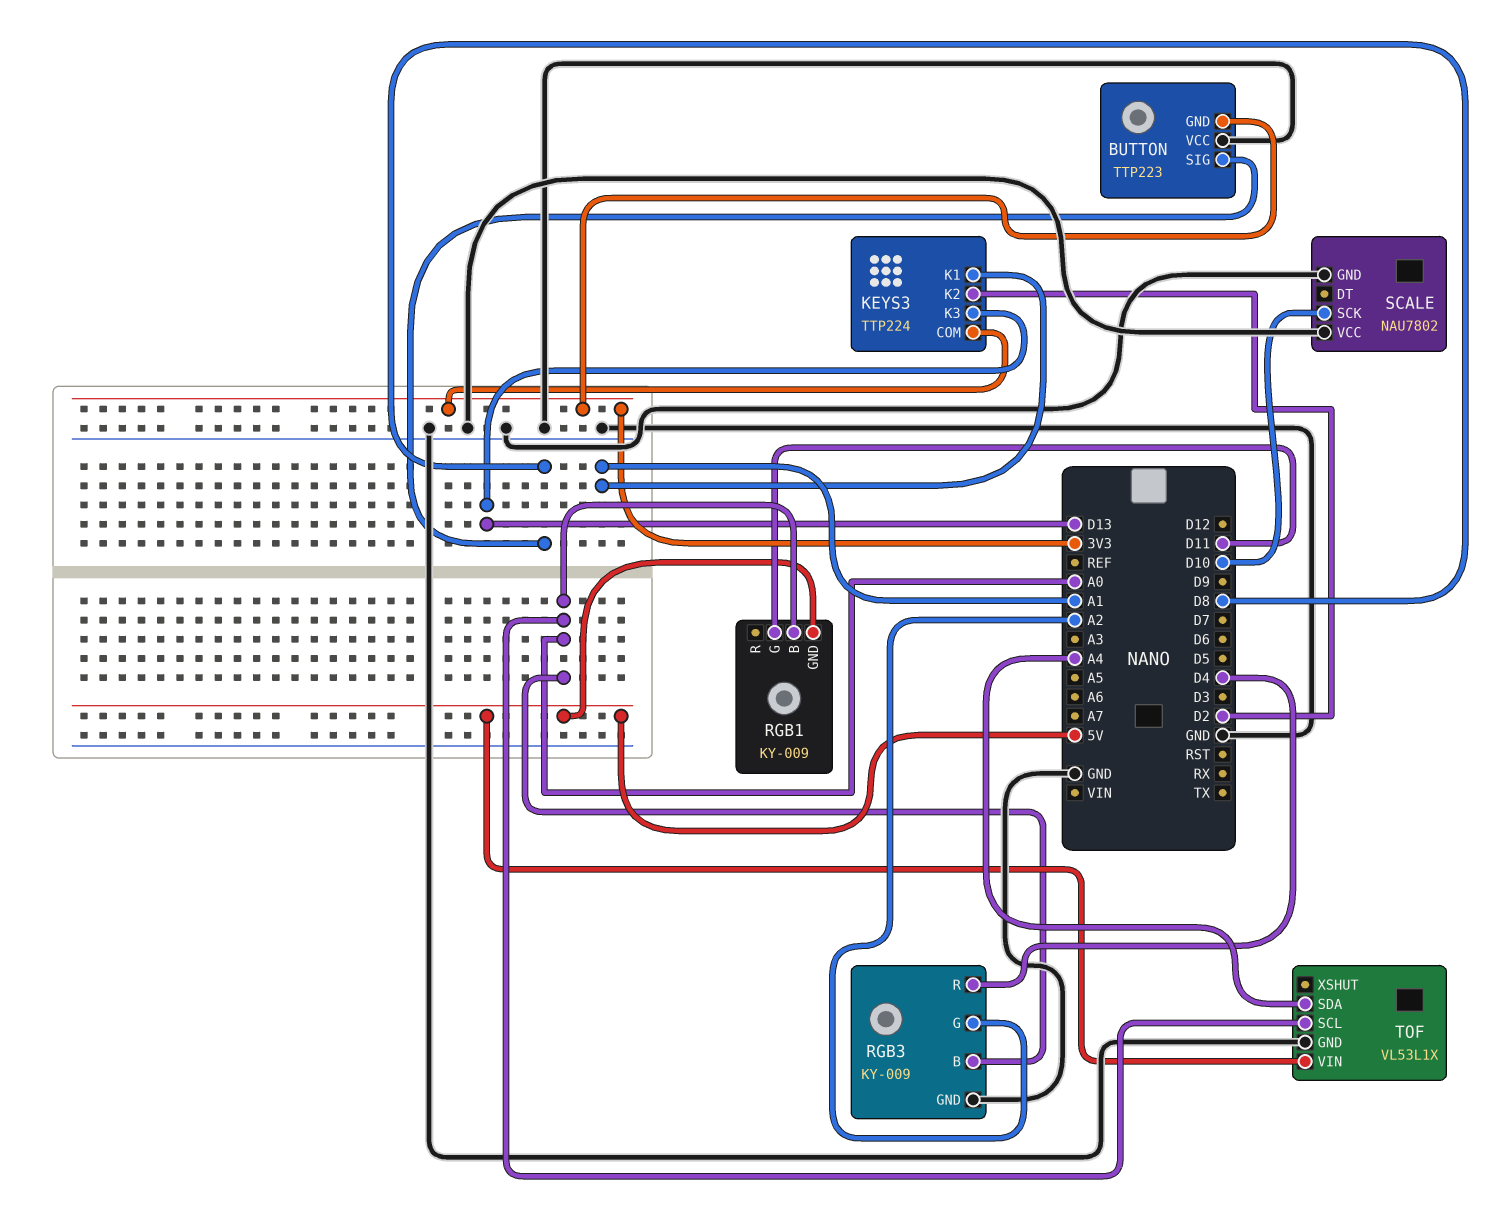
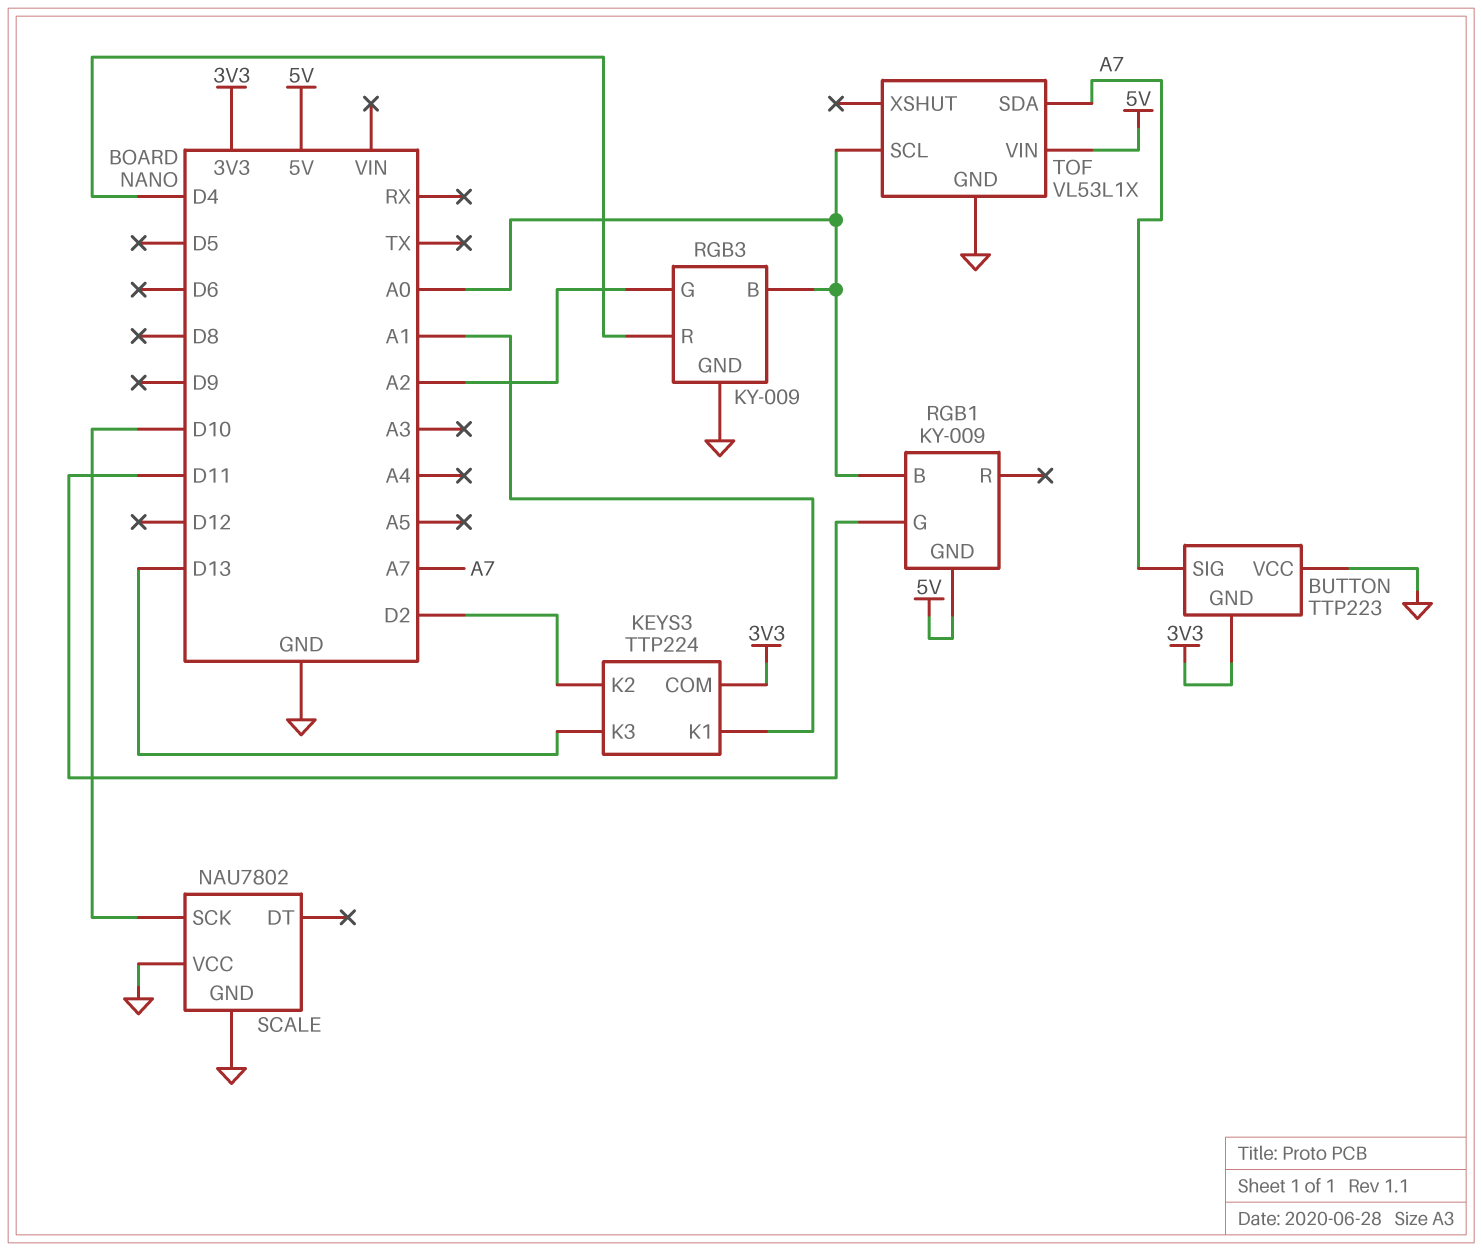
BUTTON pin SIG: D8 -> A7
TOF pin SDA: A4 -> A7

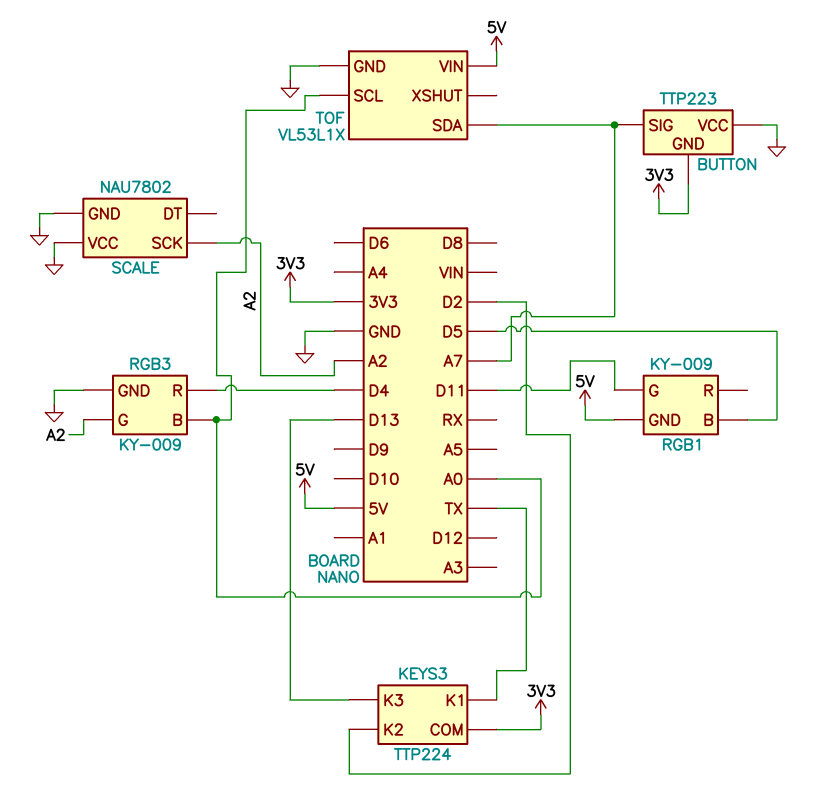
KEYS3 pin K1: A1 -> TX
RGB1 pin B: A0 -> D5
SCALE pin SCK: D10 -> A2

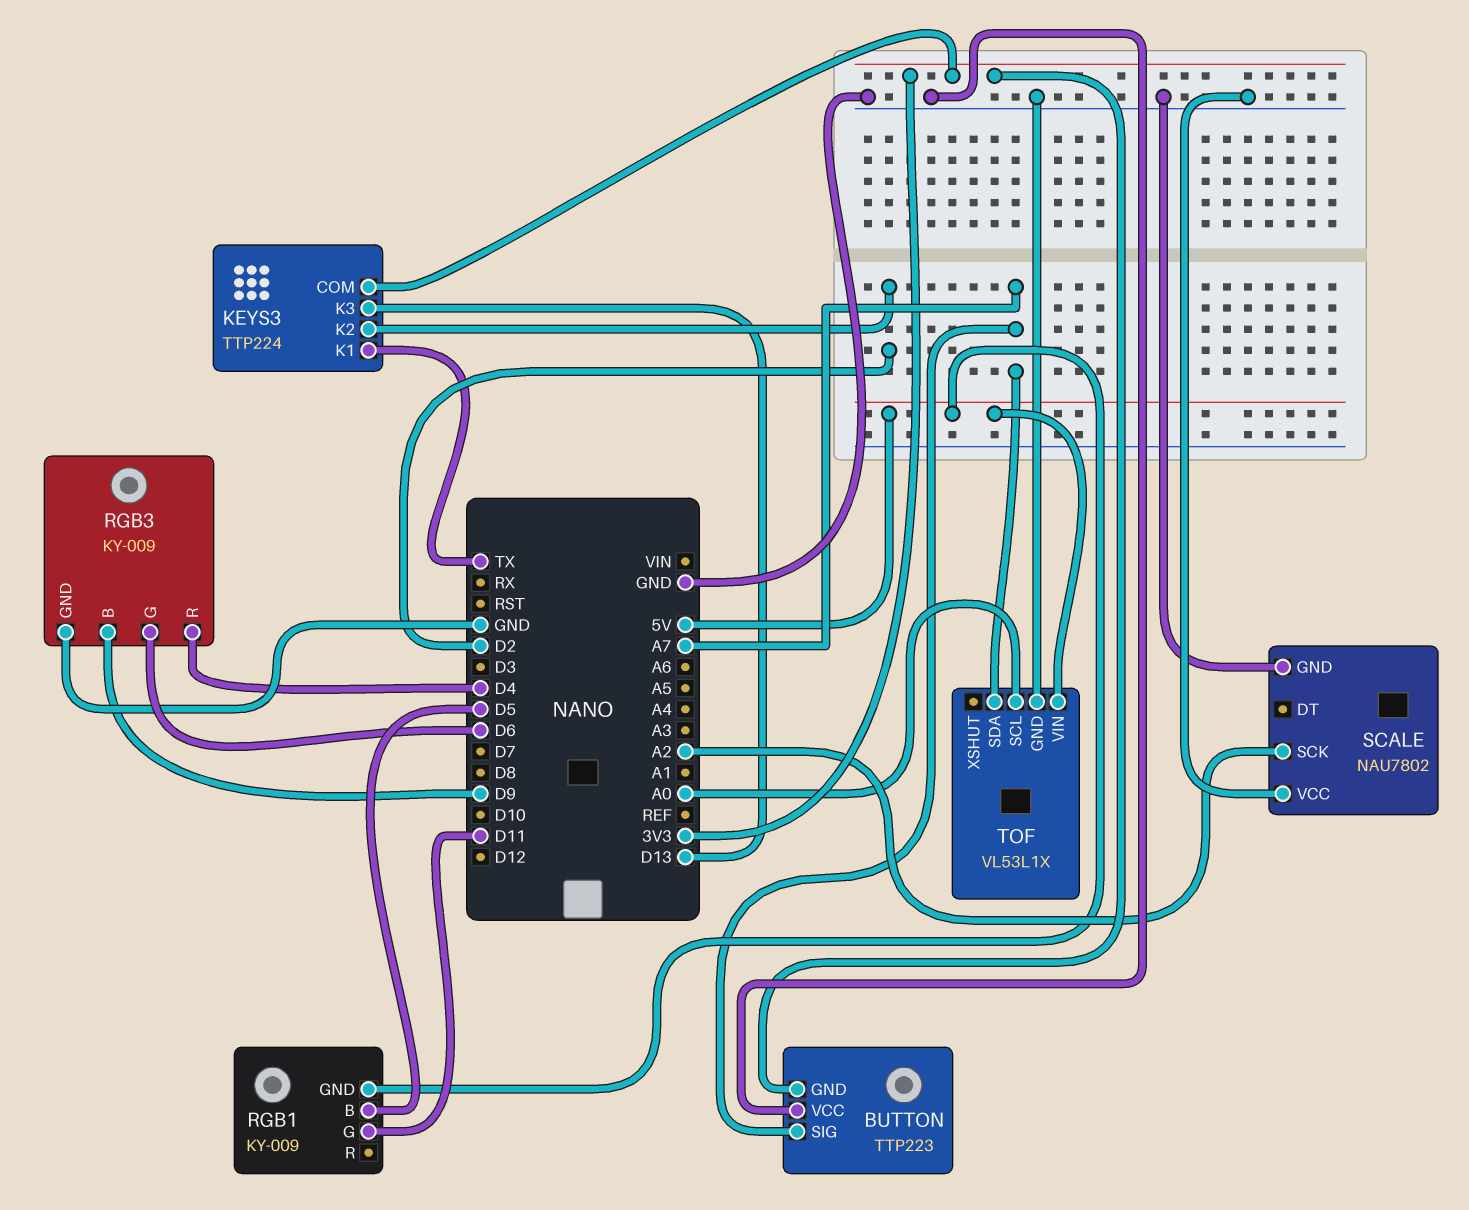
RGB3 pin B: A0 -> D9
RGB3 pin G: A2 -> D6

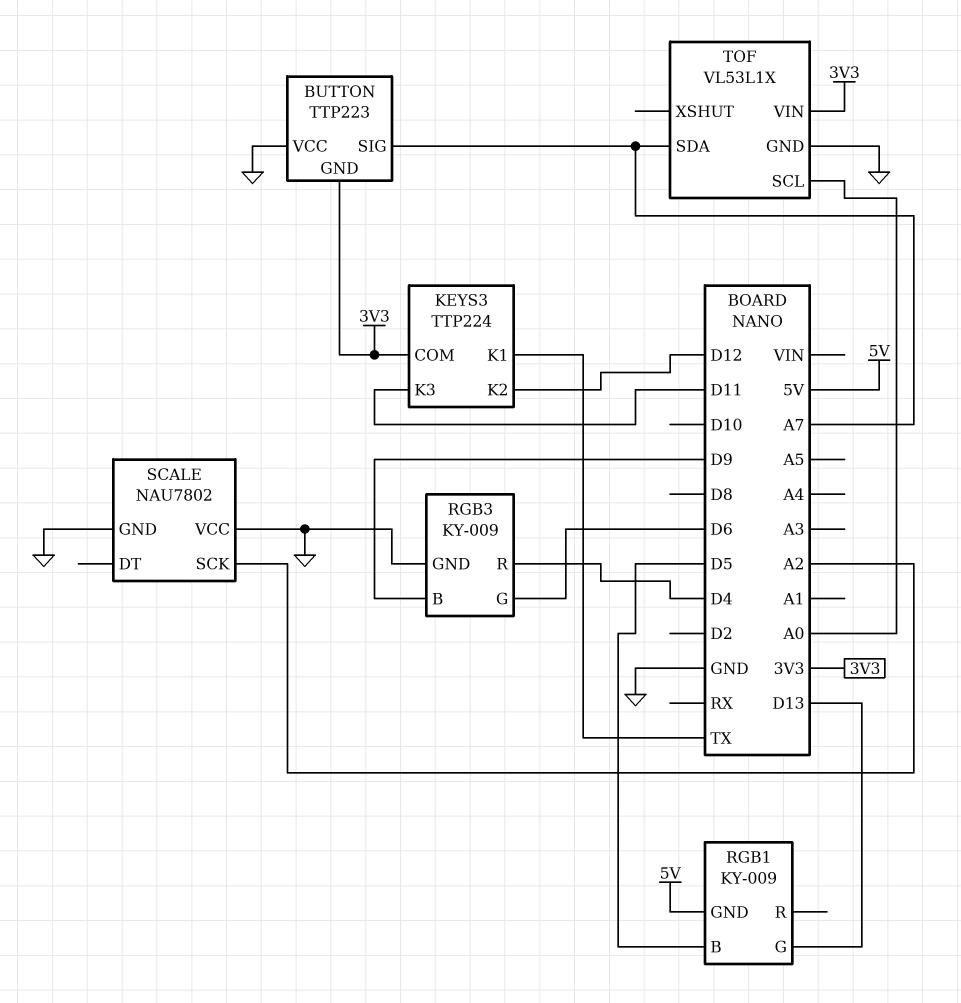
KEYS3 pin K2: D2 -> D12
KEYS3 pin K3: D13 -> D11
RGB1 pin G: D11 -> D13
TOF pin VIN: 5V -> 3V3

